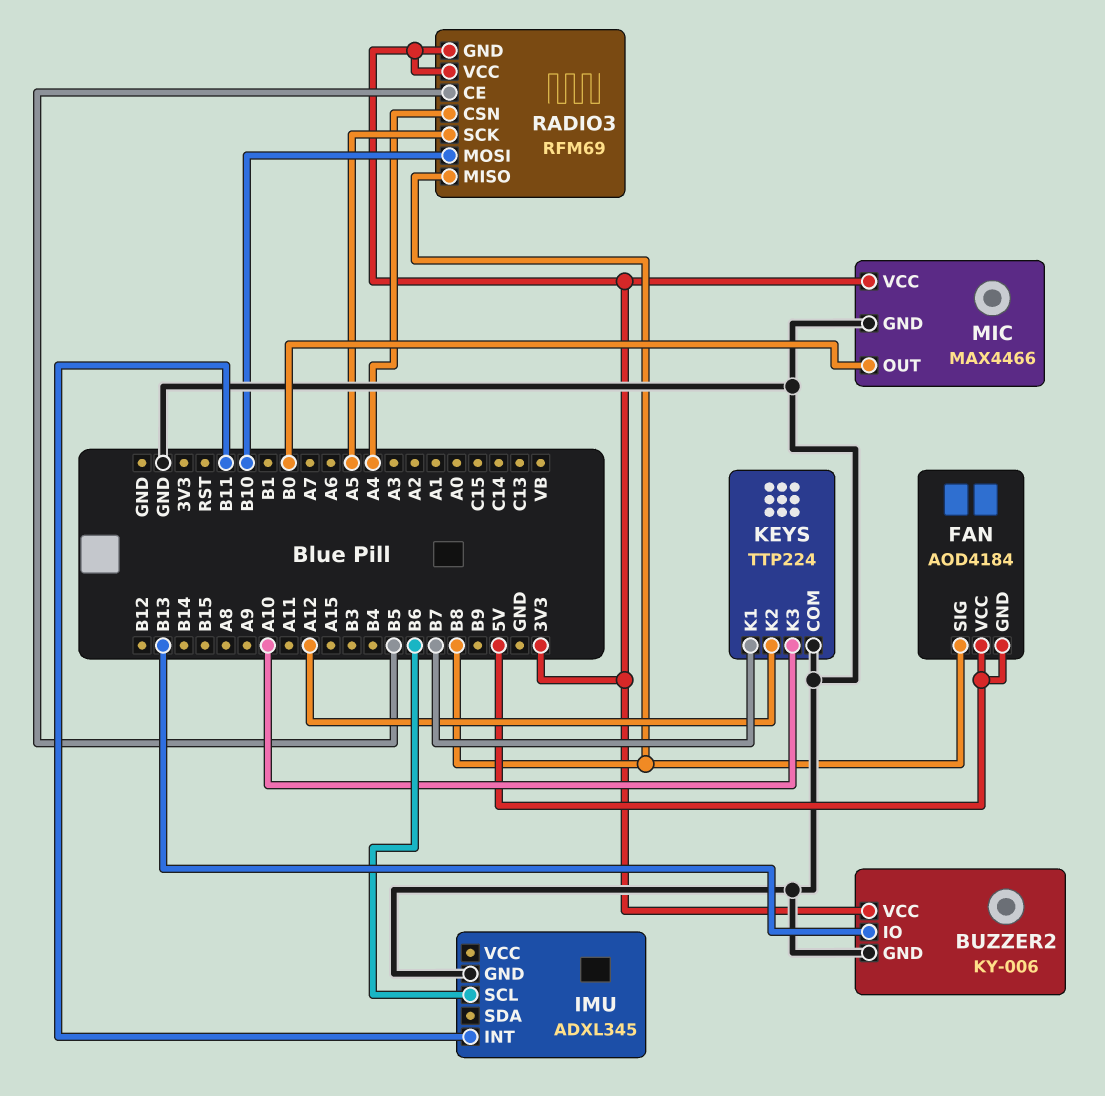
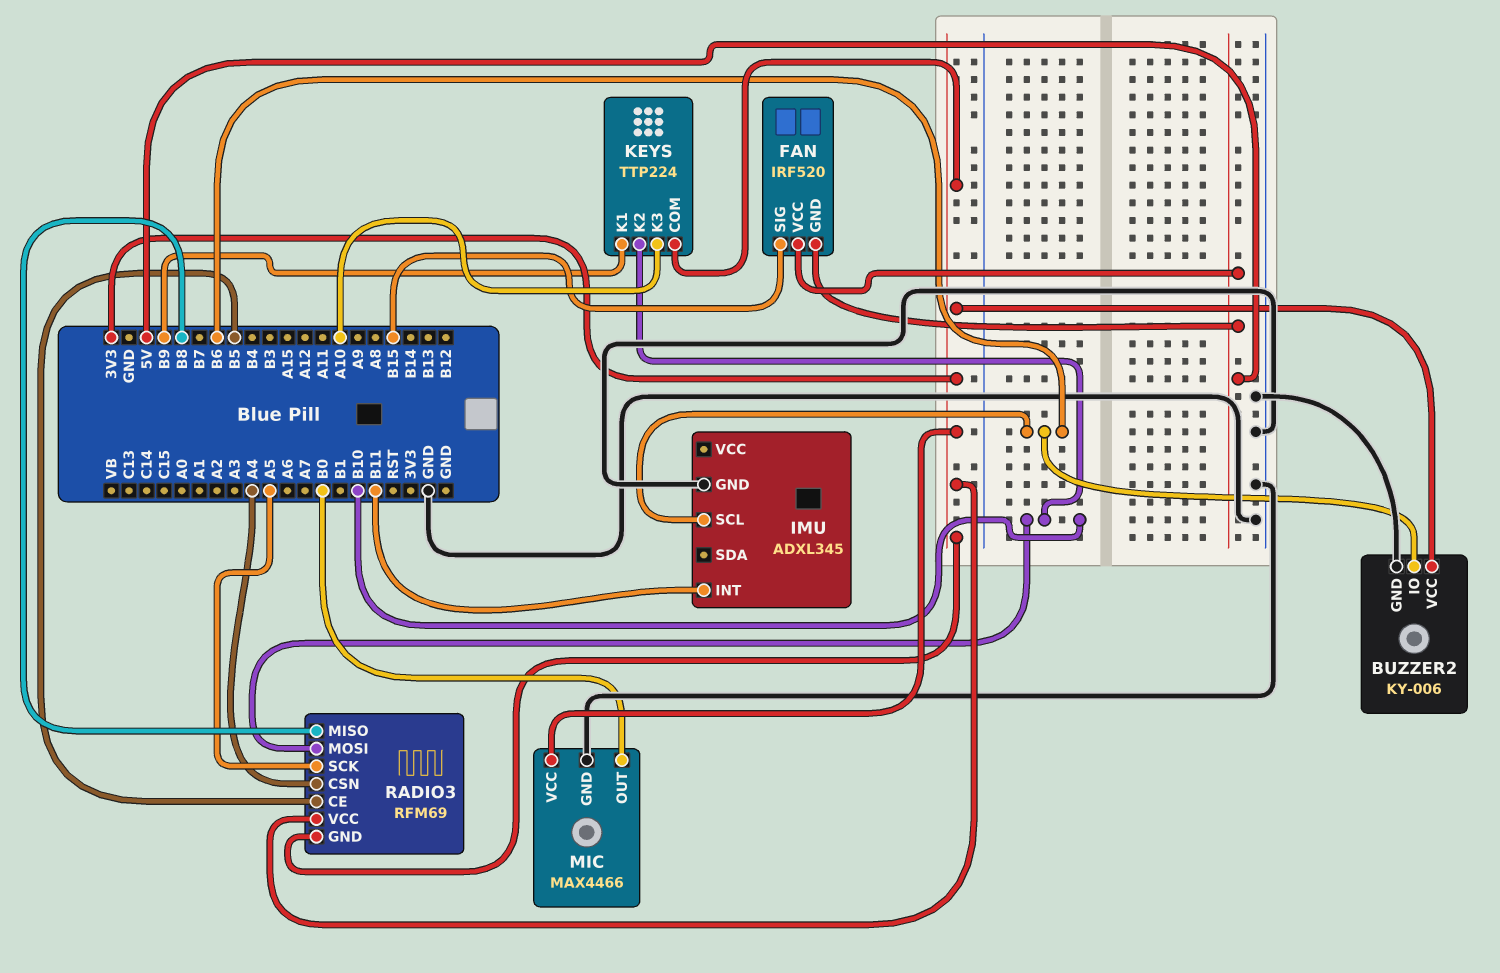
BUZZER2 pin IO: B13 -> B6
FAN: AOD4184 -> IRF520
FAN pin SIG: B8 -> B15
KEYS pin COM: GND -> 3V3
KEYS pin K1: B7 -> B9
KEYS pin K2: A12 -> B10

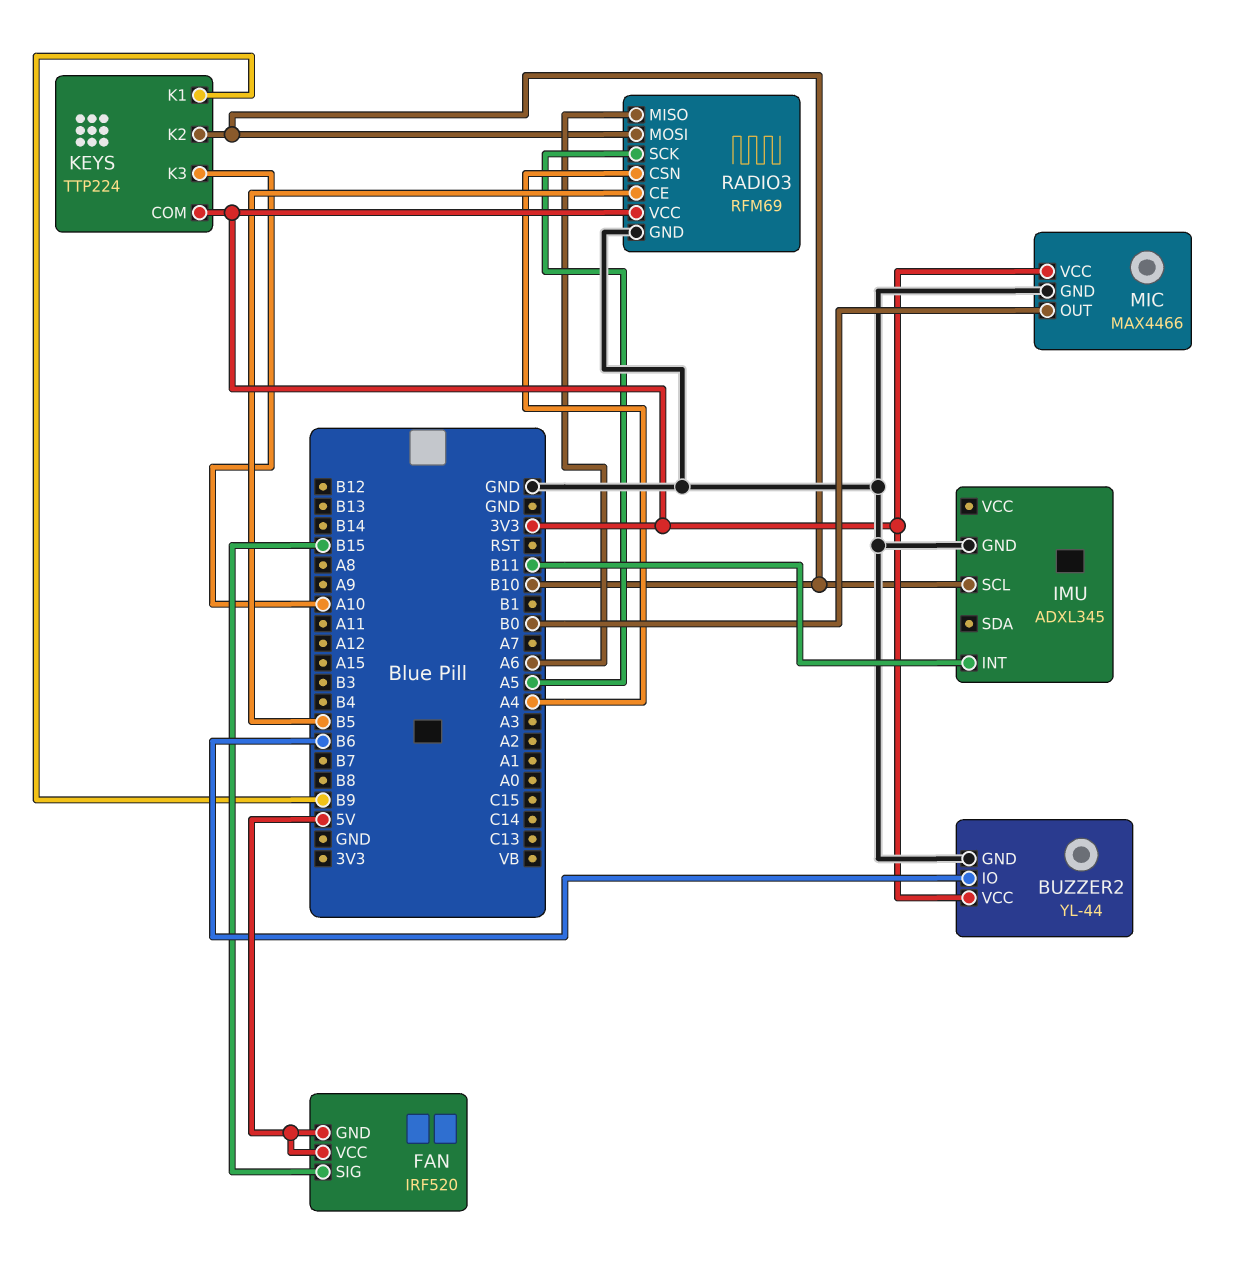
BUZZER2: KY-006 -> YL-44
IMU pin SCL: B6 -> B10
RADIO3 pin GND: 3V3 -> GND
RADIO3 pin MISO: B8 -> A6

